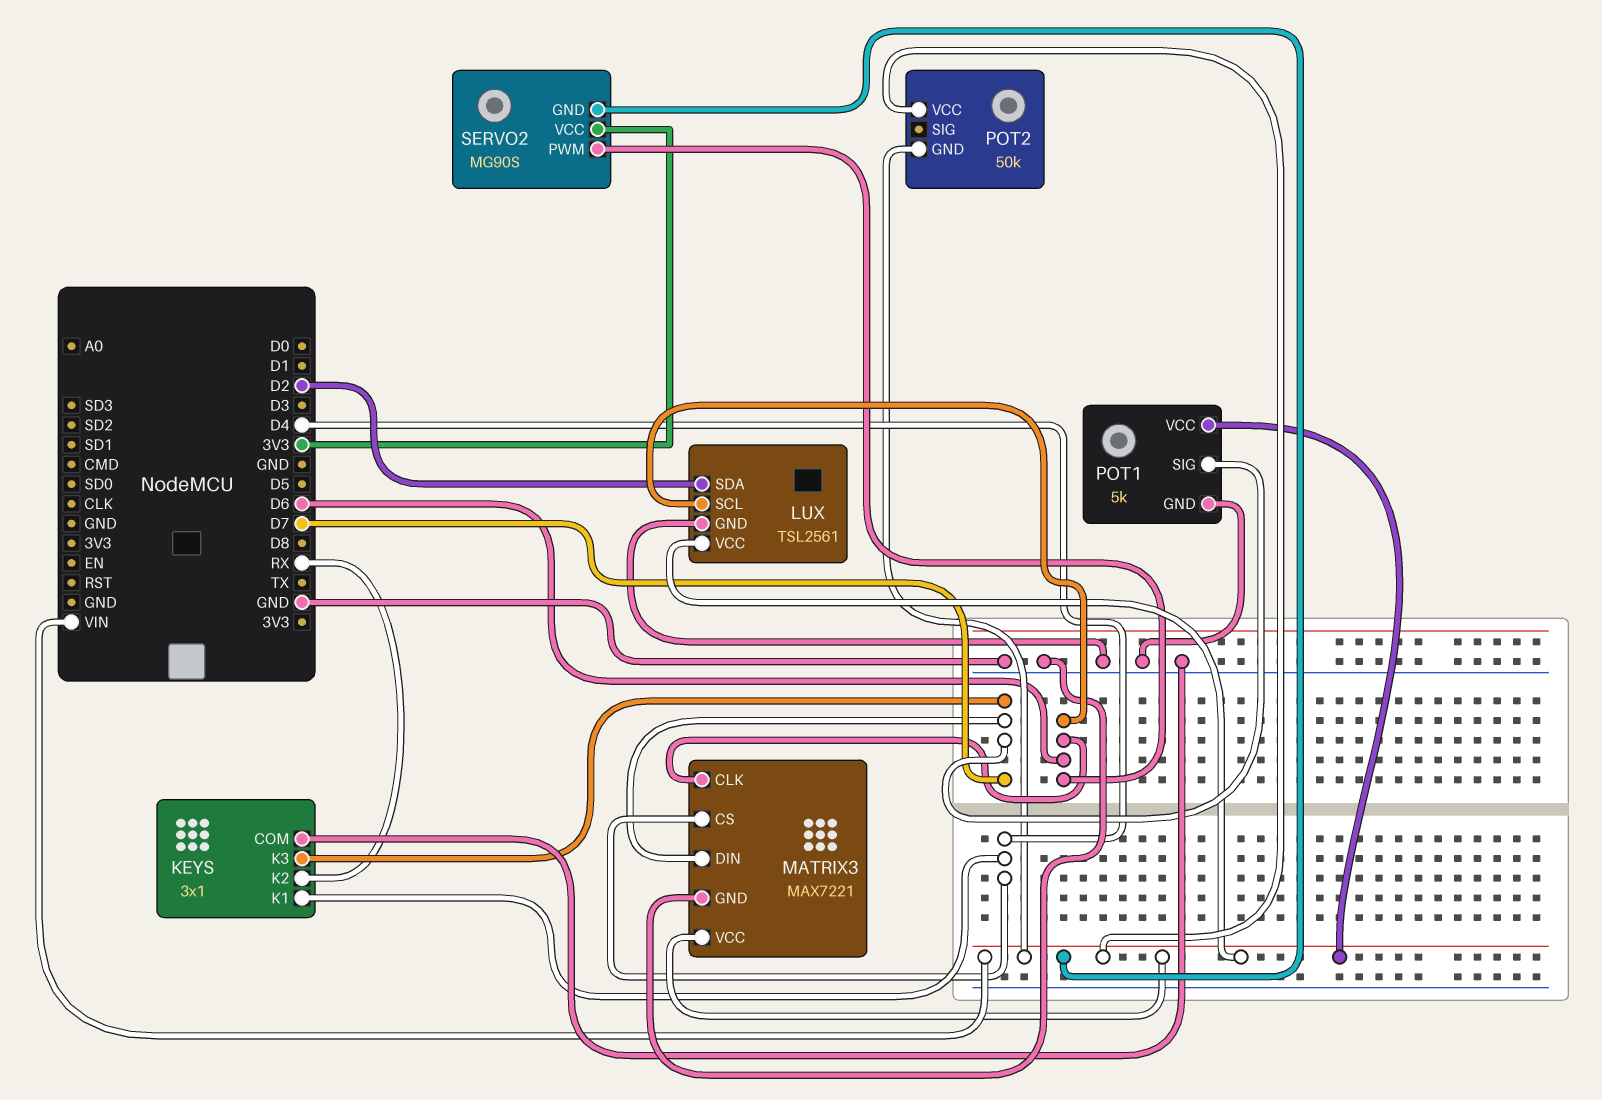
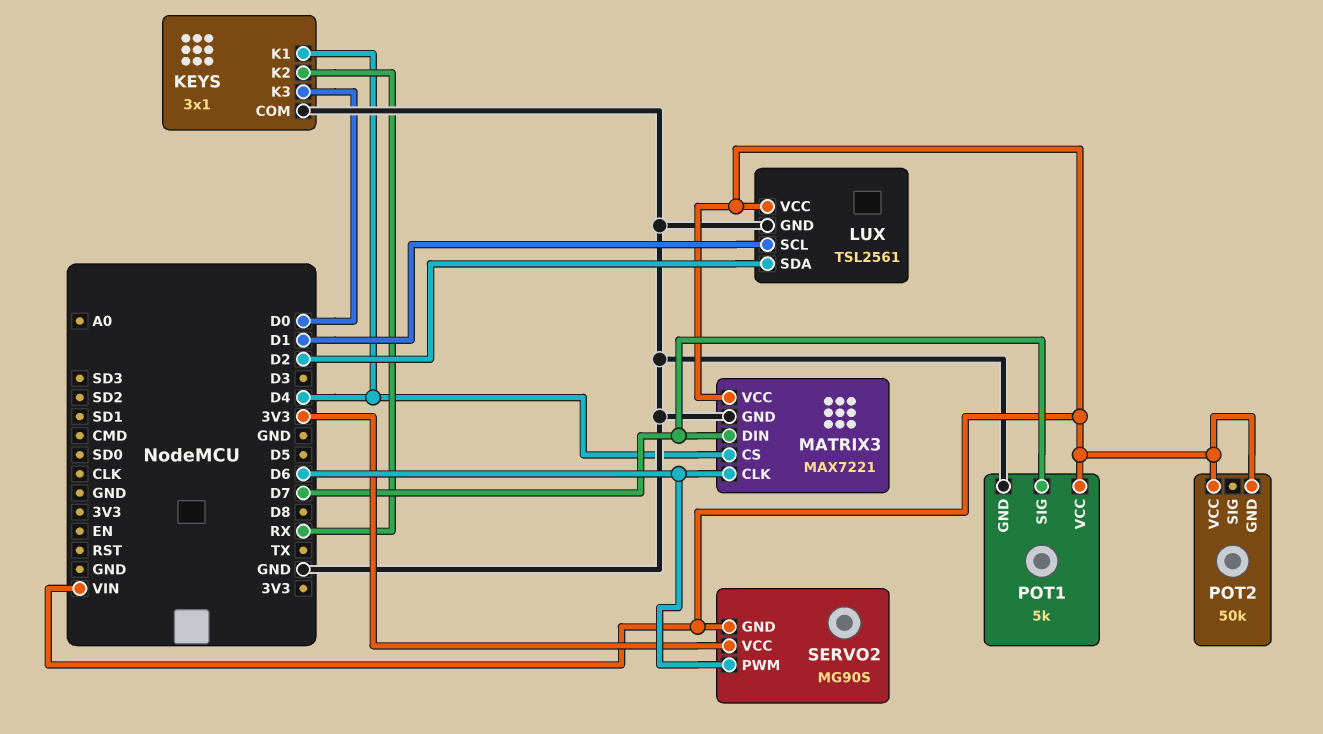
KEYS pin K3: D7 -> D0
LUX pin SCL: D6 -> D1

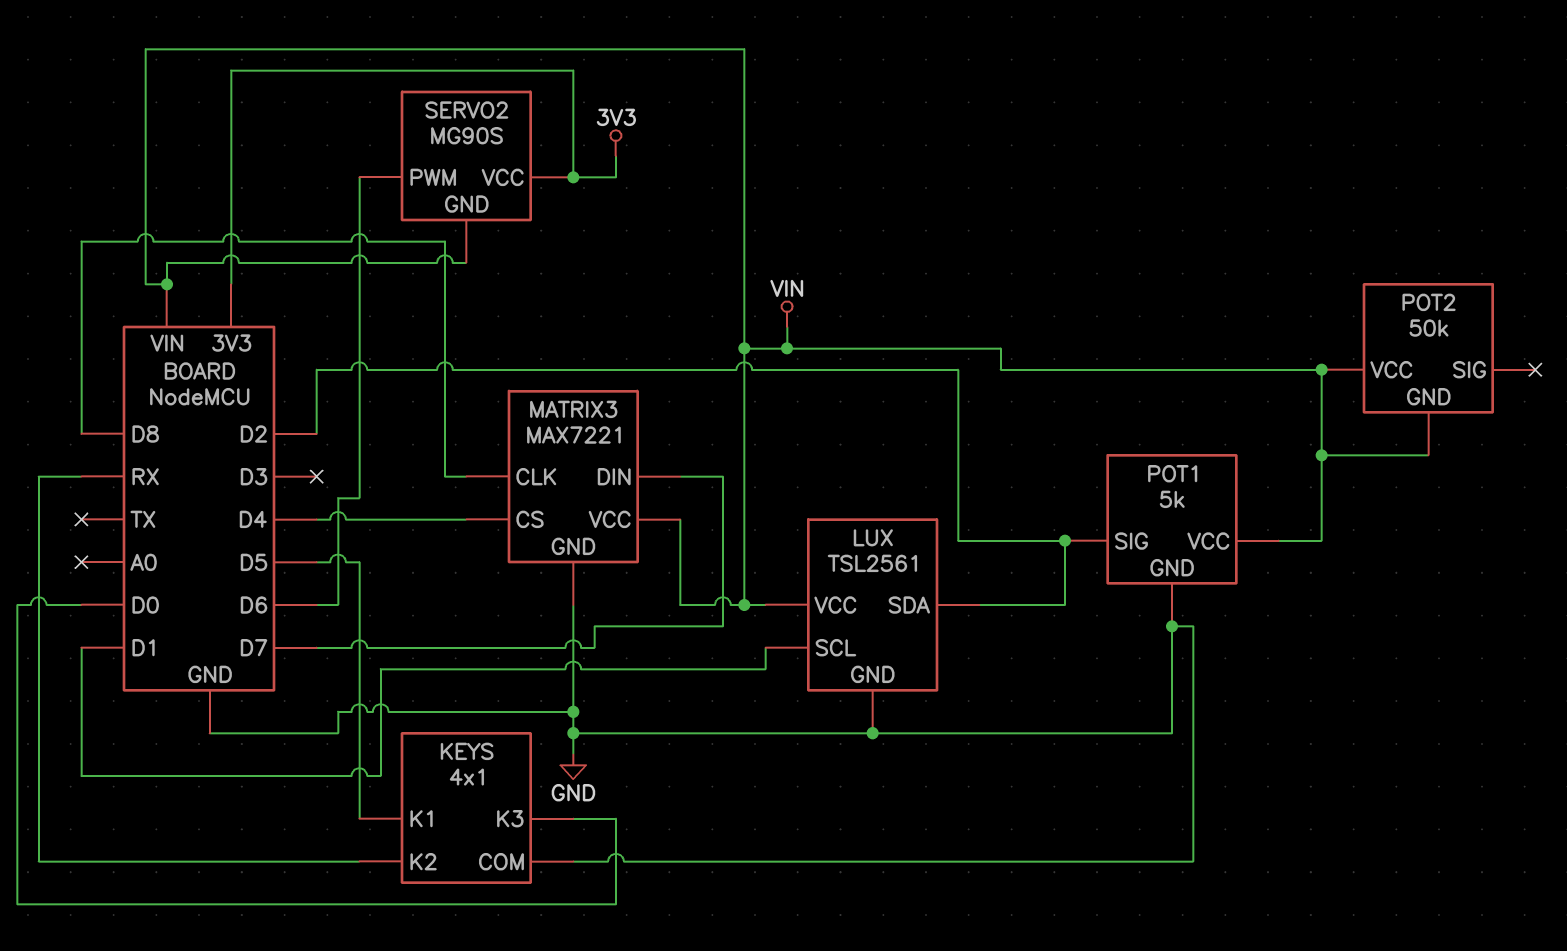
KEYS: 3x1 -> 4x1
KEYS pin K1: D4 -> D5
MATRIX3 pin CLK: D6 -> D8
POT1 pin SIG: D7 -> D2

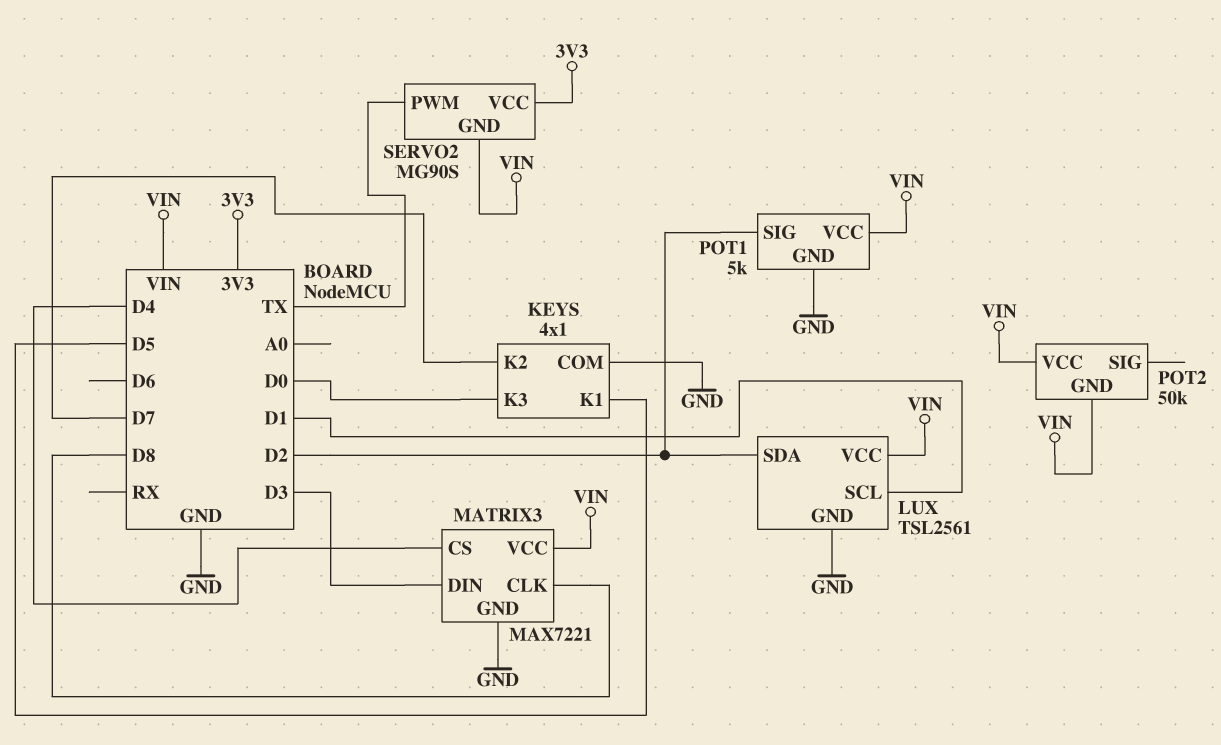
KEYS pin K2: RX -> D7
MATRIX3 pin DIN: D7 -> D3
SERVO2 pin PWM: D6 -> TX

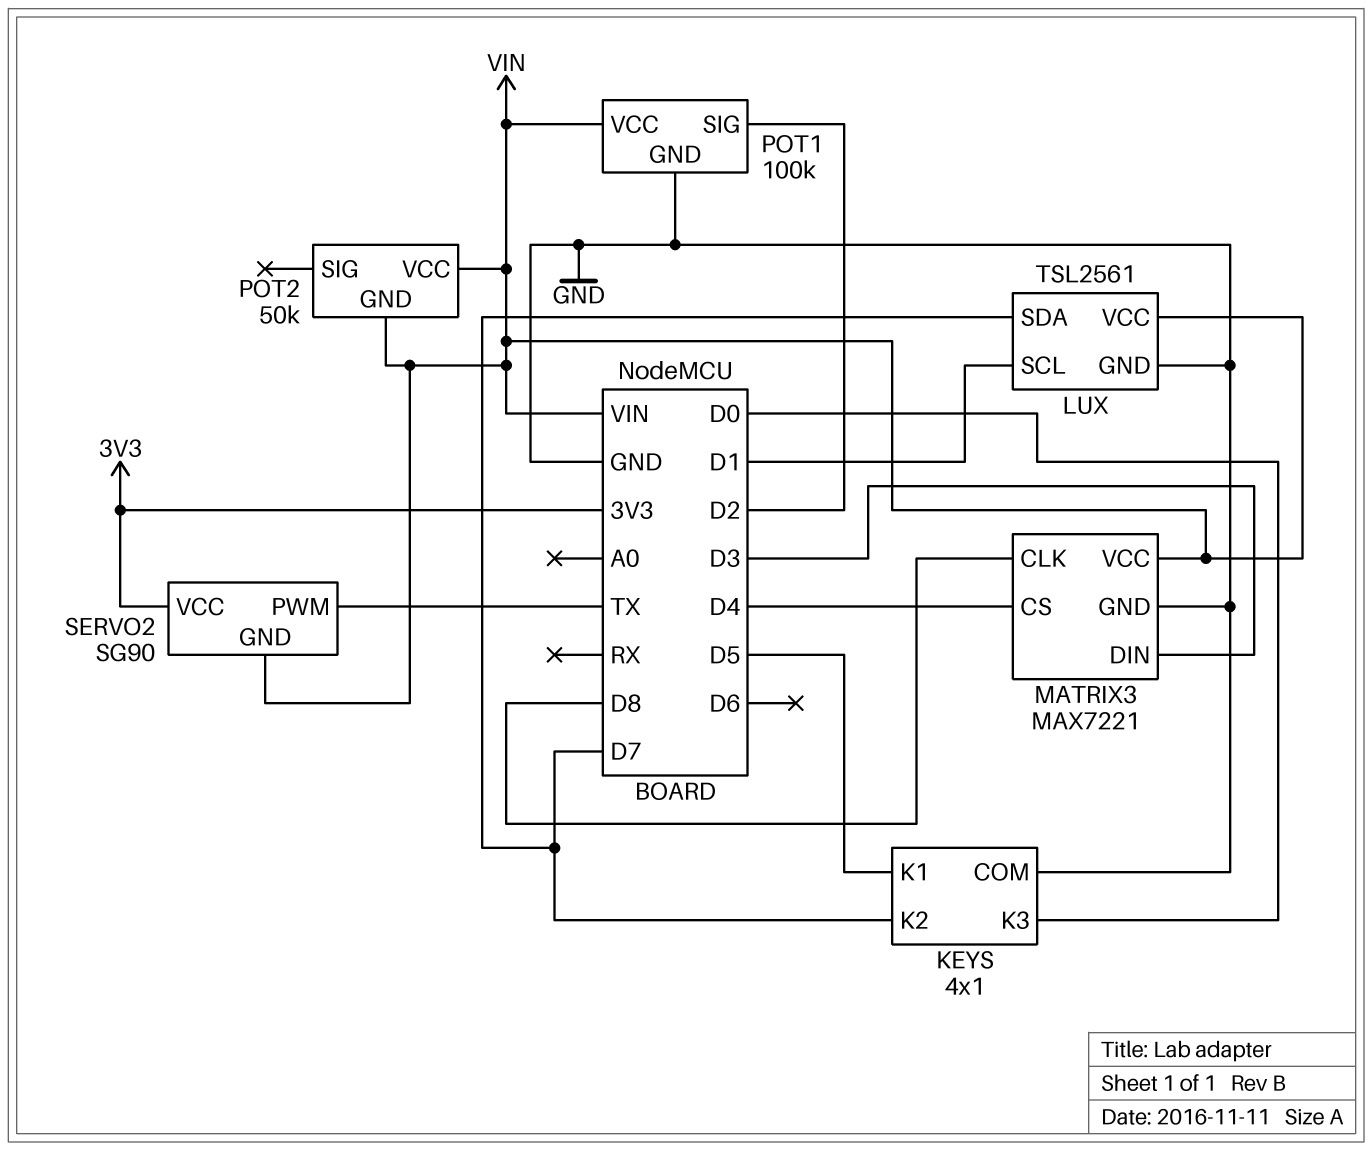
LUX pin SDA: D2 -> D7
POT1: 5k -> 100k
SERVO2: MG90S -> SG90

